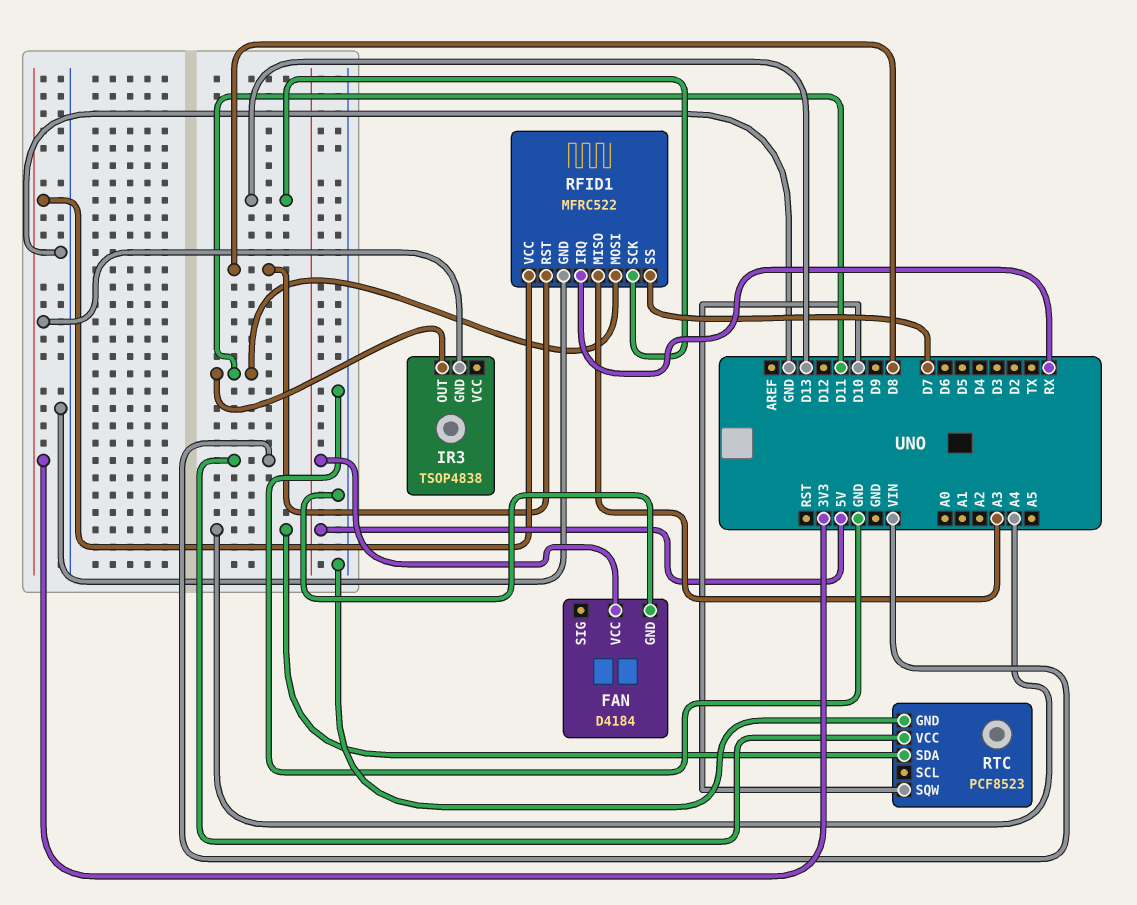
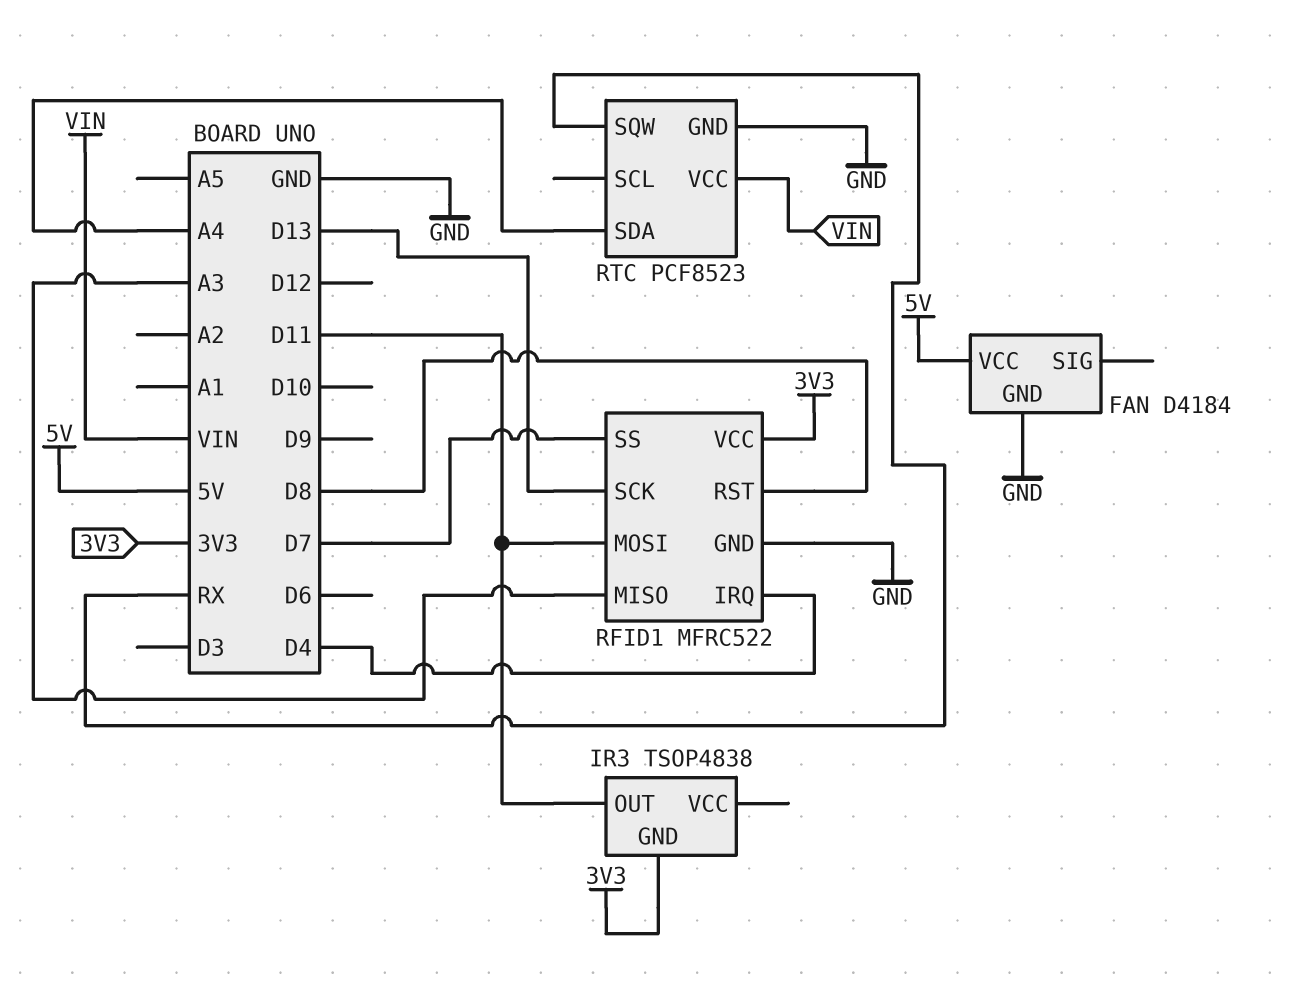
RFID1 pin IRQ: RX -> D4
RTC pin SQW: D10 -> RX

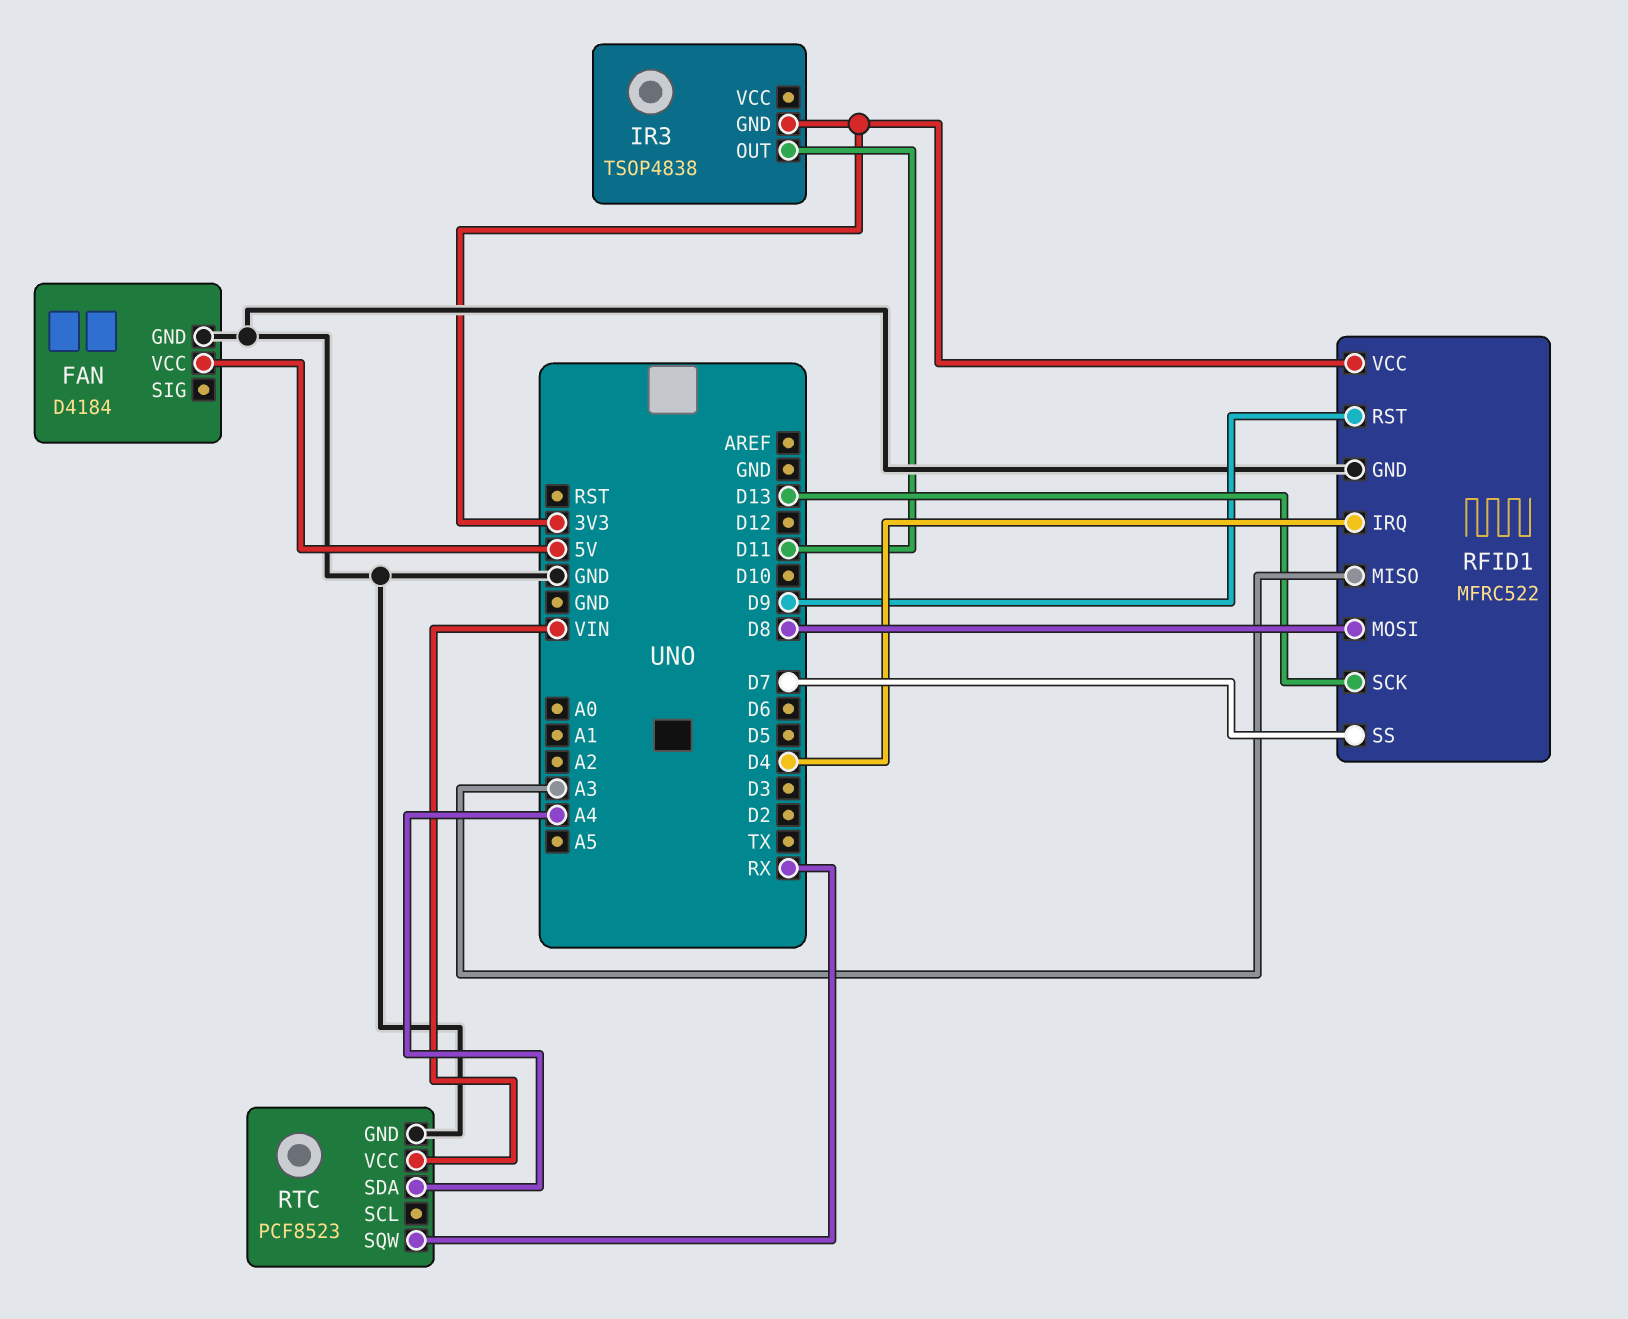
RFID1 pin MOSI: D11 -> D8
RFID1 pin RST: D8 -> D9

